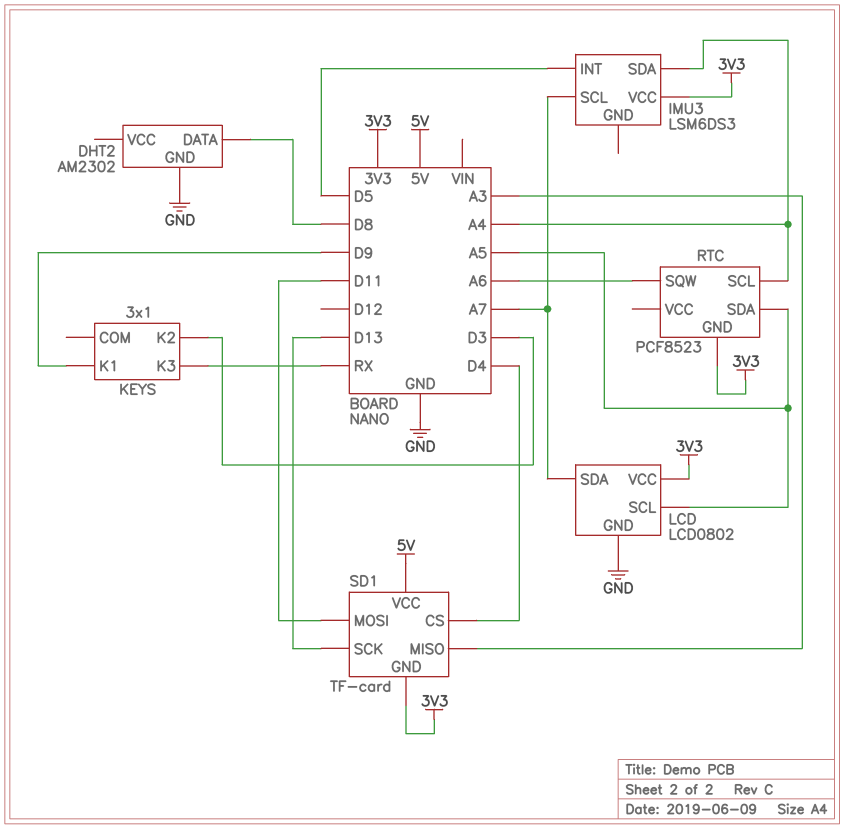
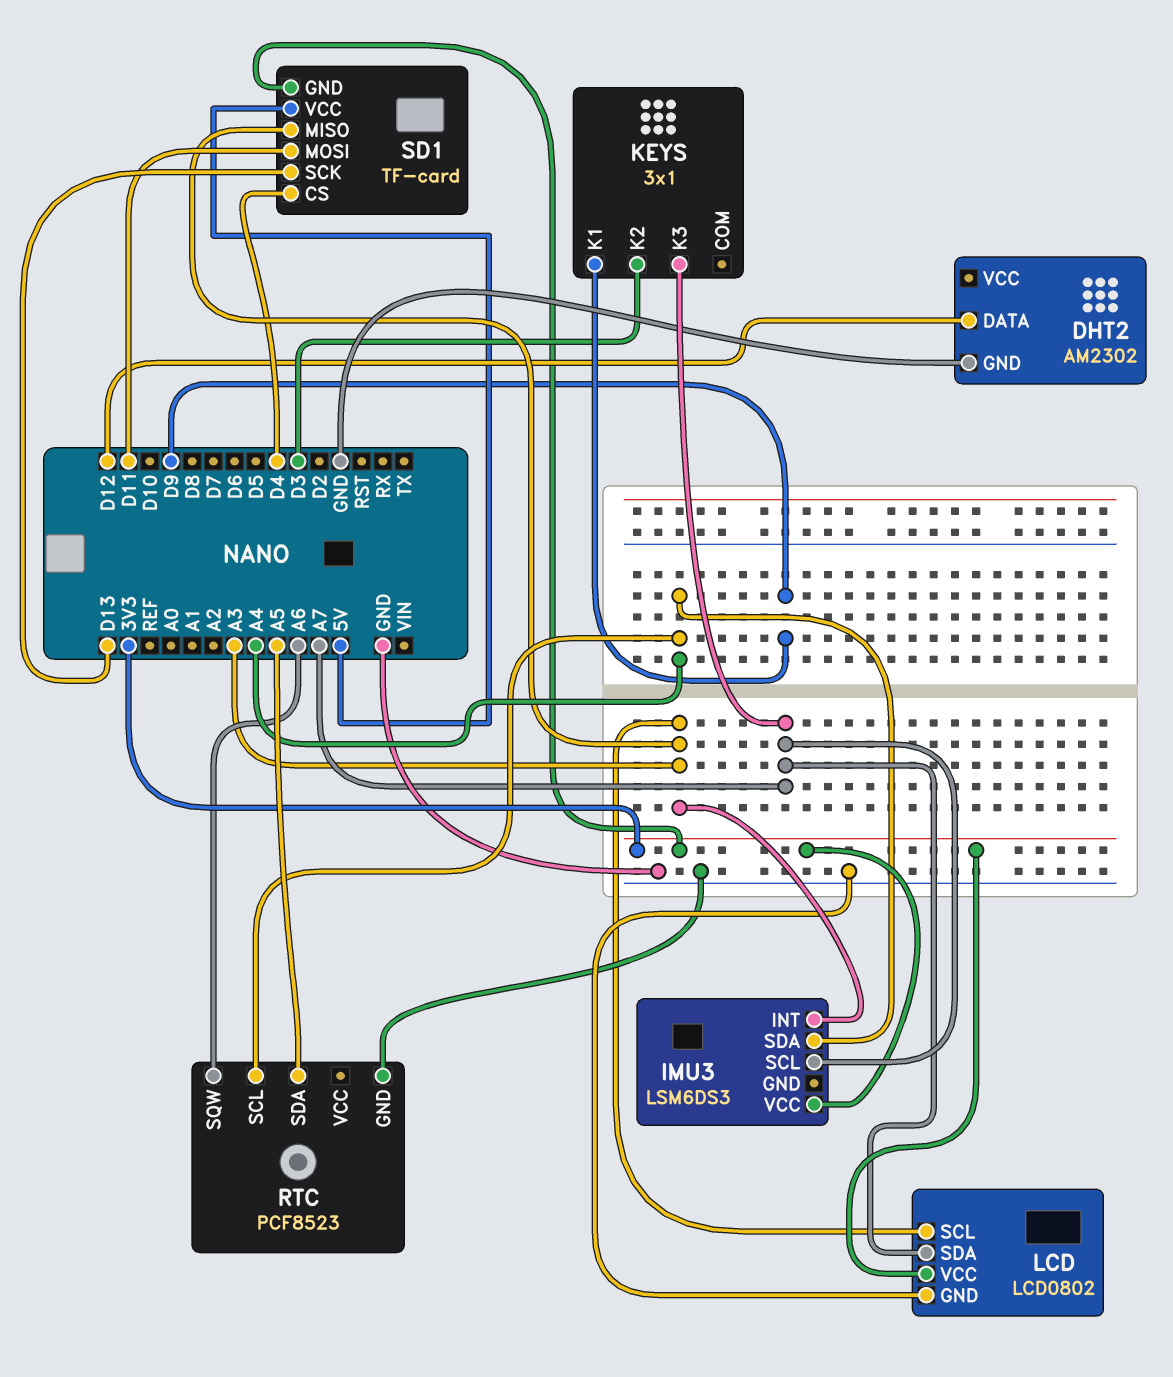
DHT2 pin DATA: D8 -> D12
IMU3 pin INT: D5 -> A3
KEYS pin K3: RX -> A7
LCD pin SCL: A5 -> A3
RTC pin GND: 3V3 -> GND

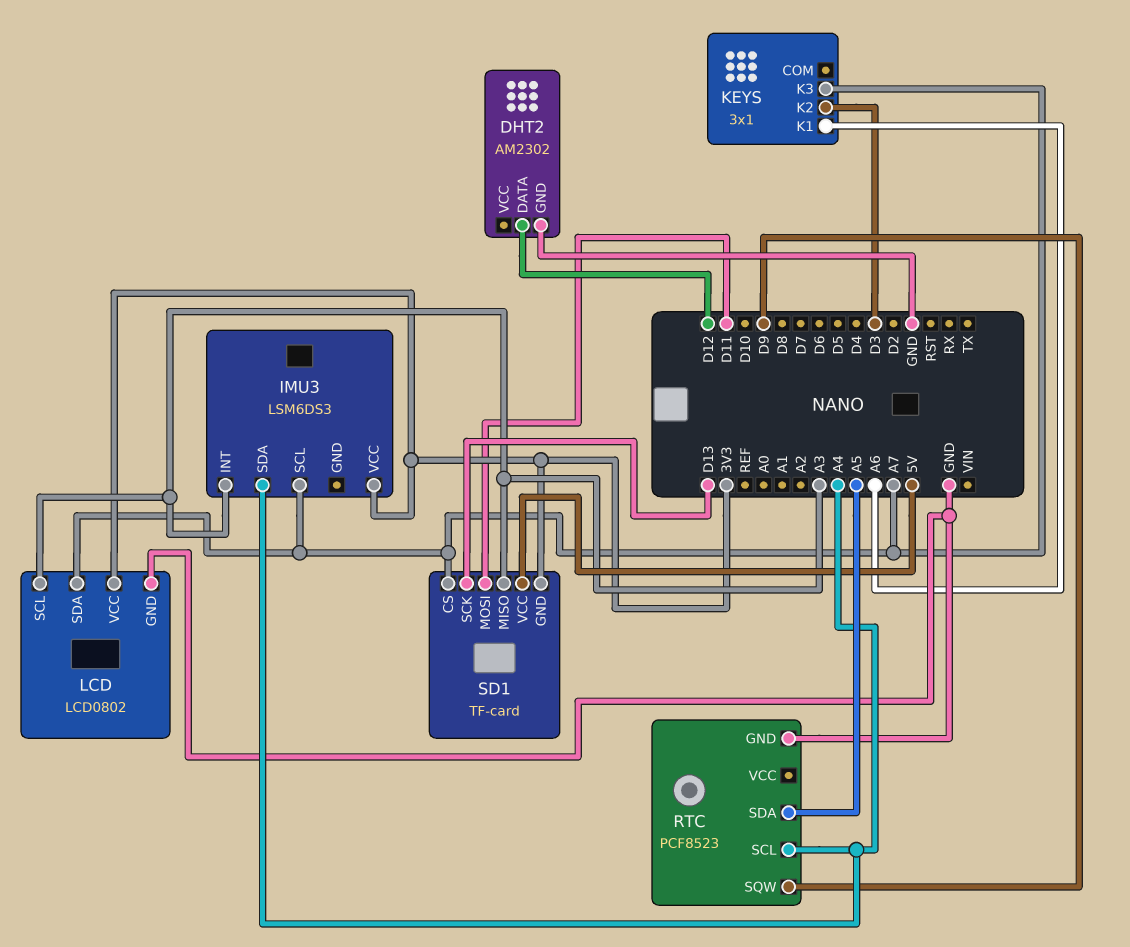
KEYS pin K1: D9 -> A6
RTC pin SQW: A6 -> D9
SD1 pin CS: D4 -> A7

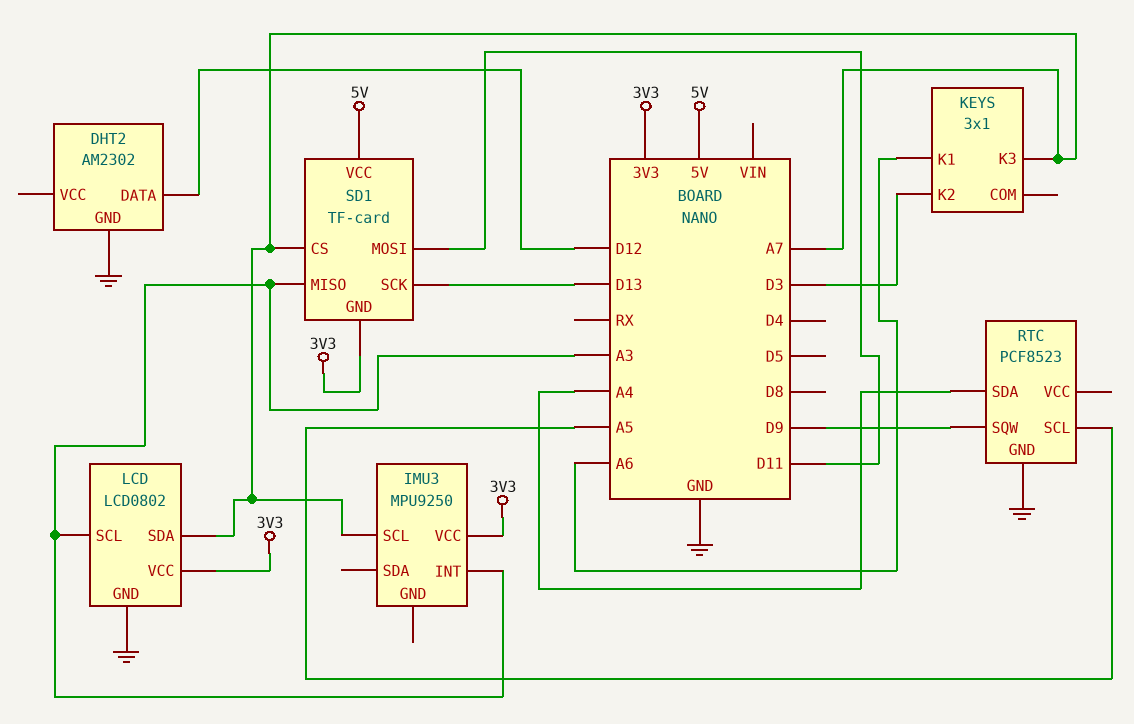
IMU3: LSM6DS3 -> MPU9250
IMU3 pin SDA: A4 -> none
RTC pin SCL: A4 -> A5
RTC pin SDA: A5 -> A4

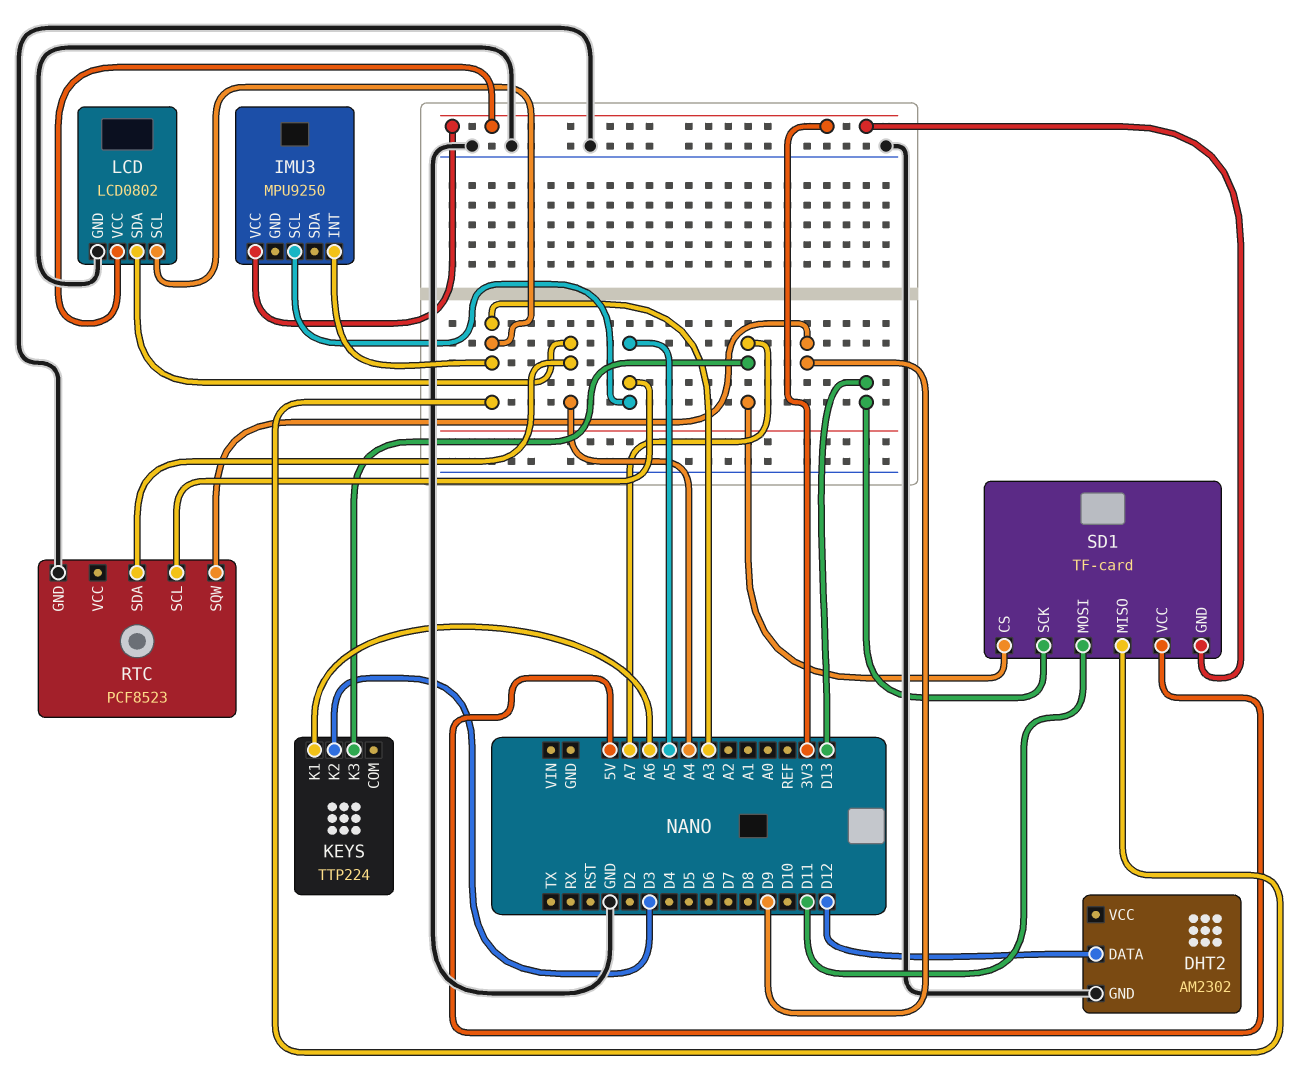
IMU3 pin SCL: A7 -> A5
KEYS: 3x1 -> TTP224
LCD pin SDA: A7 -> A4

